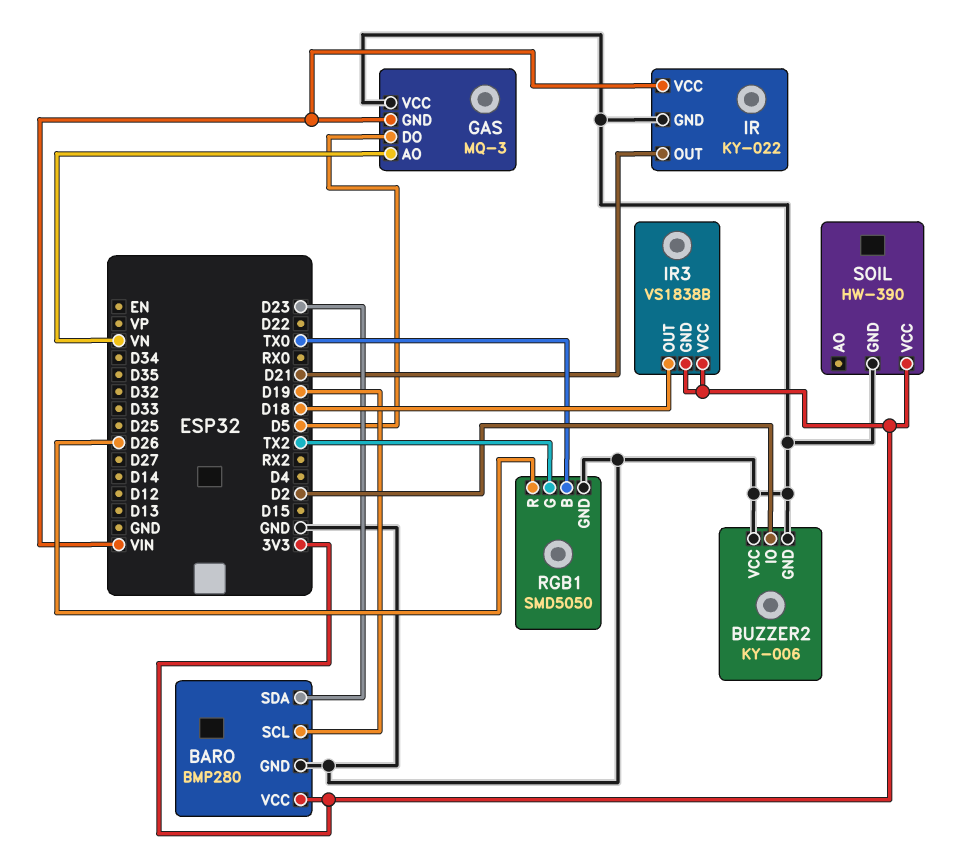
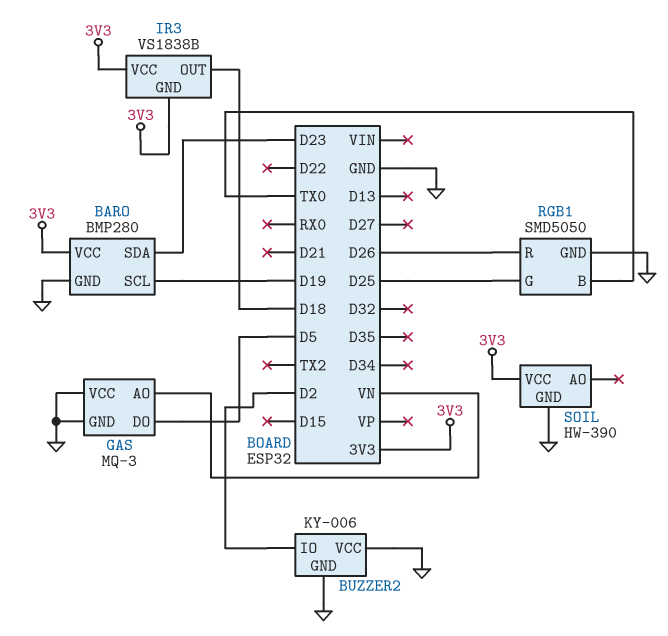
GAS pin GND: VIN -> GND
IR: KY-022 -> none
IR pin GND: GND -> none
IR pin OUT: D21 -> none
IR pin VCC: VIN -> none
RGB1 pin G: TX2 -> D25

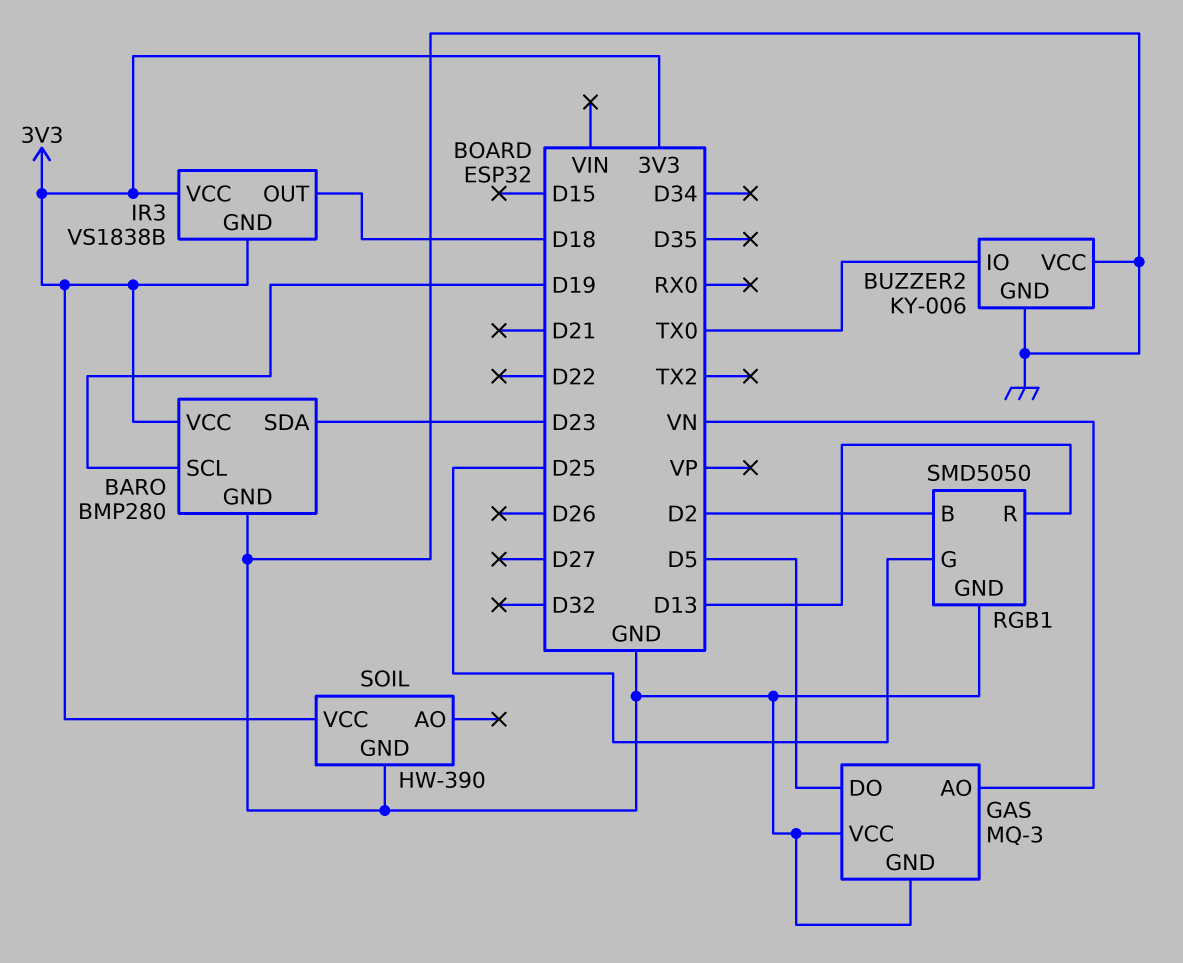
BUZZER2 pin IO: D2 -> TX0
RGB1 pin B: TX0 -> D2
RGB1 pin R: D26 -> D13

